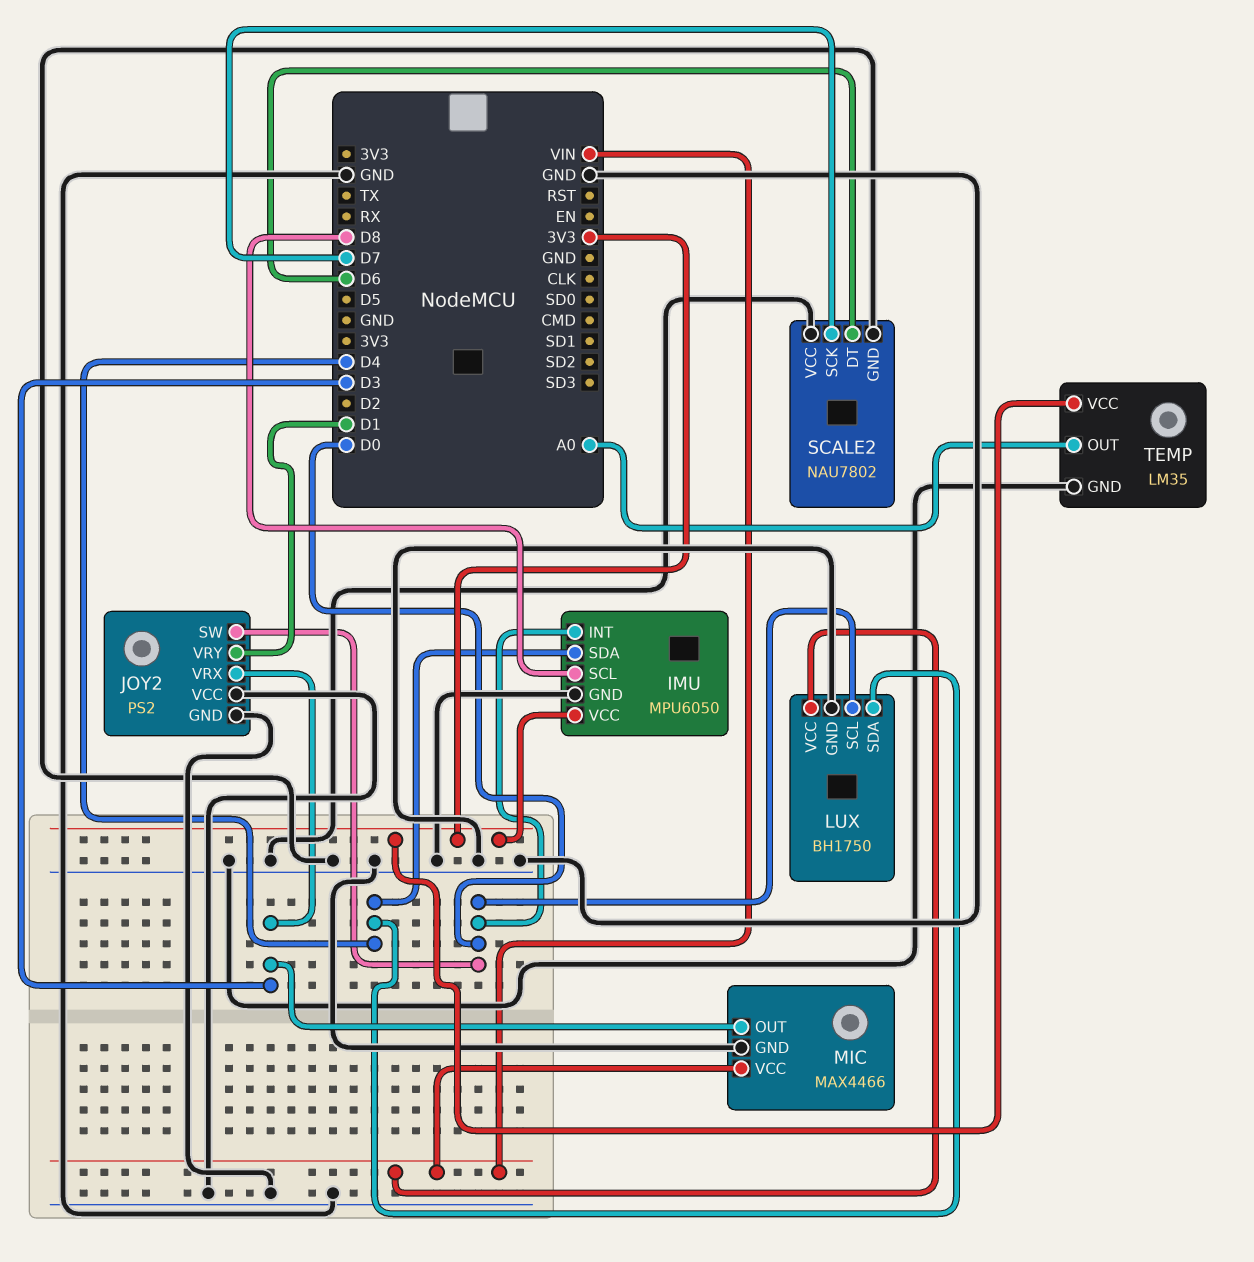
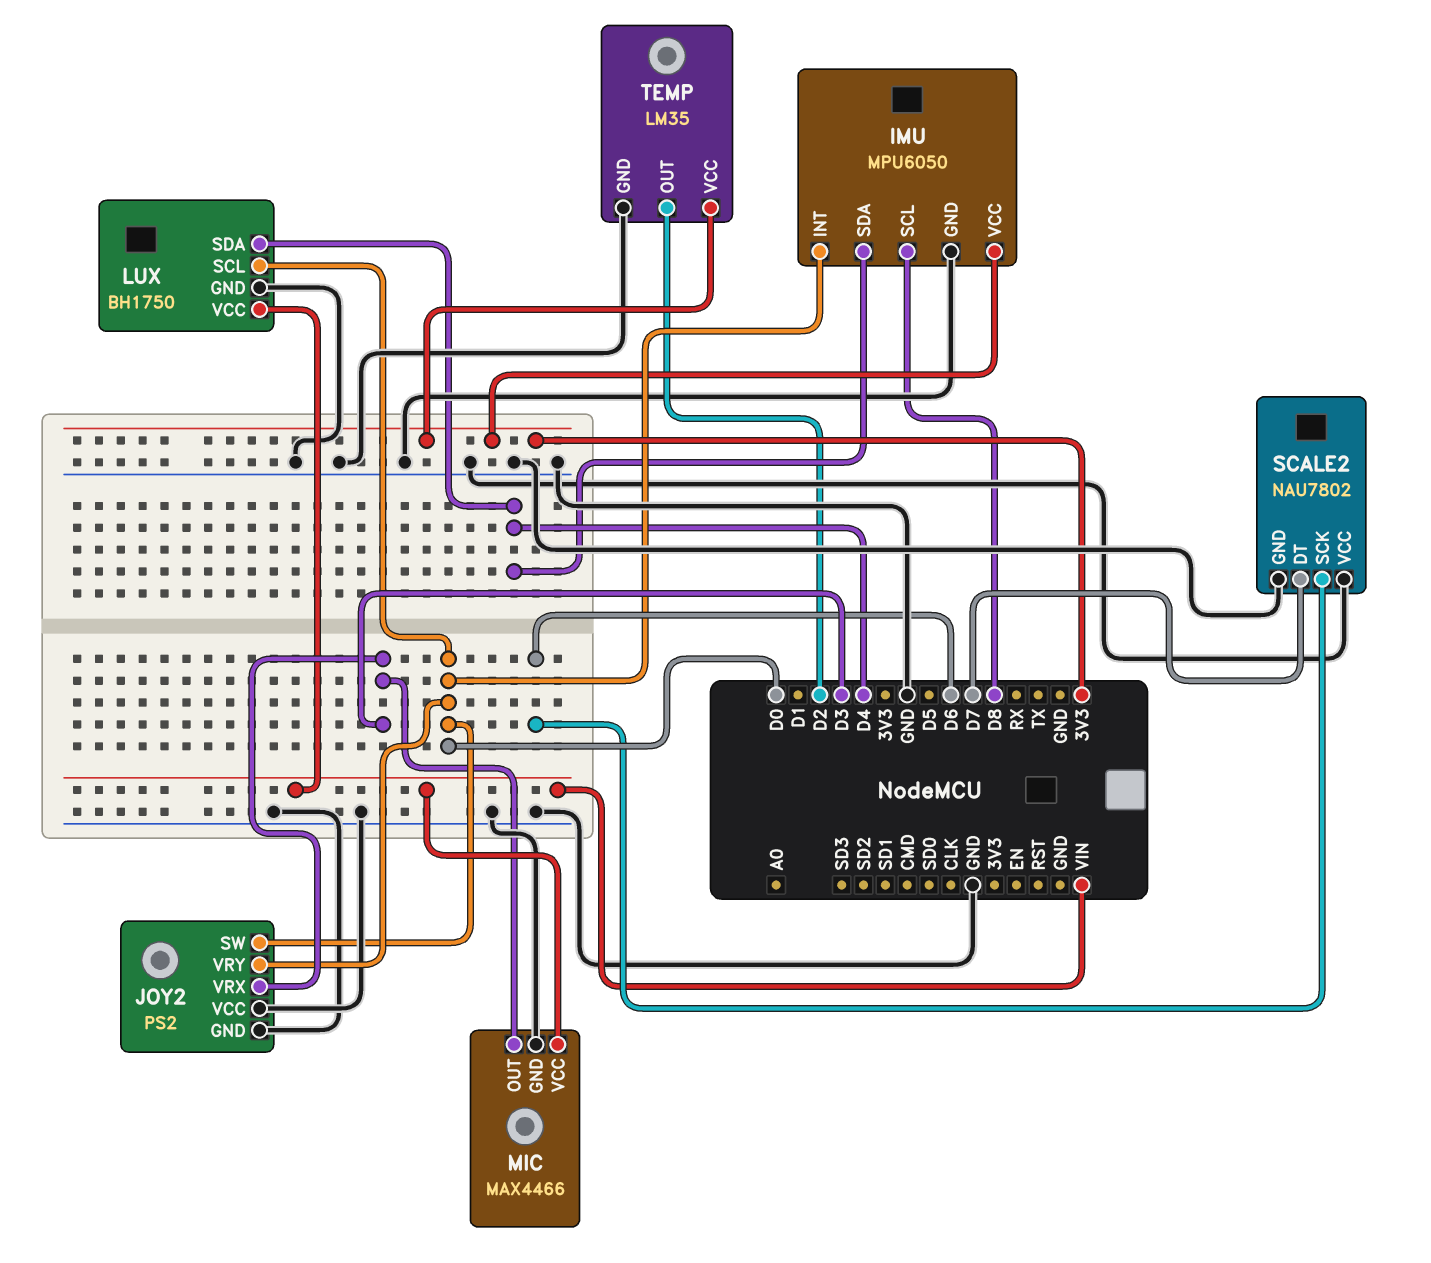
JOY2 pin VRY: D1 -> D0
SCALE2 pin DT: D6 -> D7
SCALE2 pin SCK: D7 -> D6
TEMP pin OUT: A0 -> D2

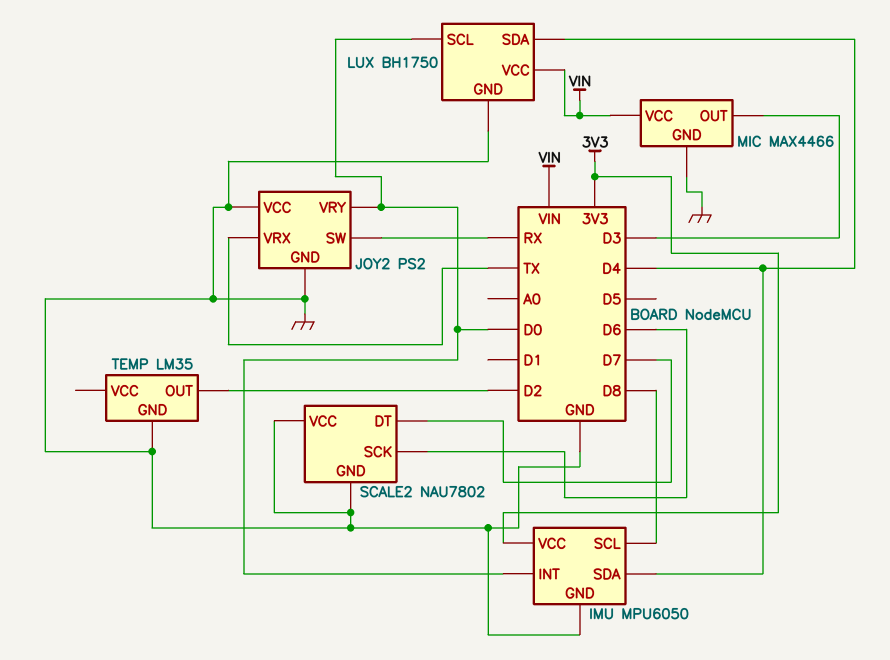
JOY2 pin SW: D0 -> RX
JOY2 pin VRX: D3 -> TX
TEMP pin VCC: 3V3 -> none

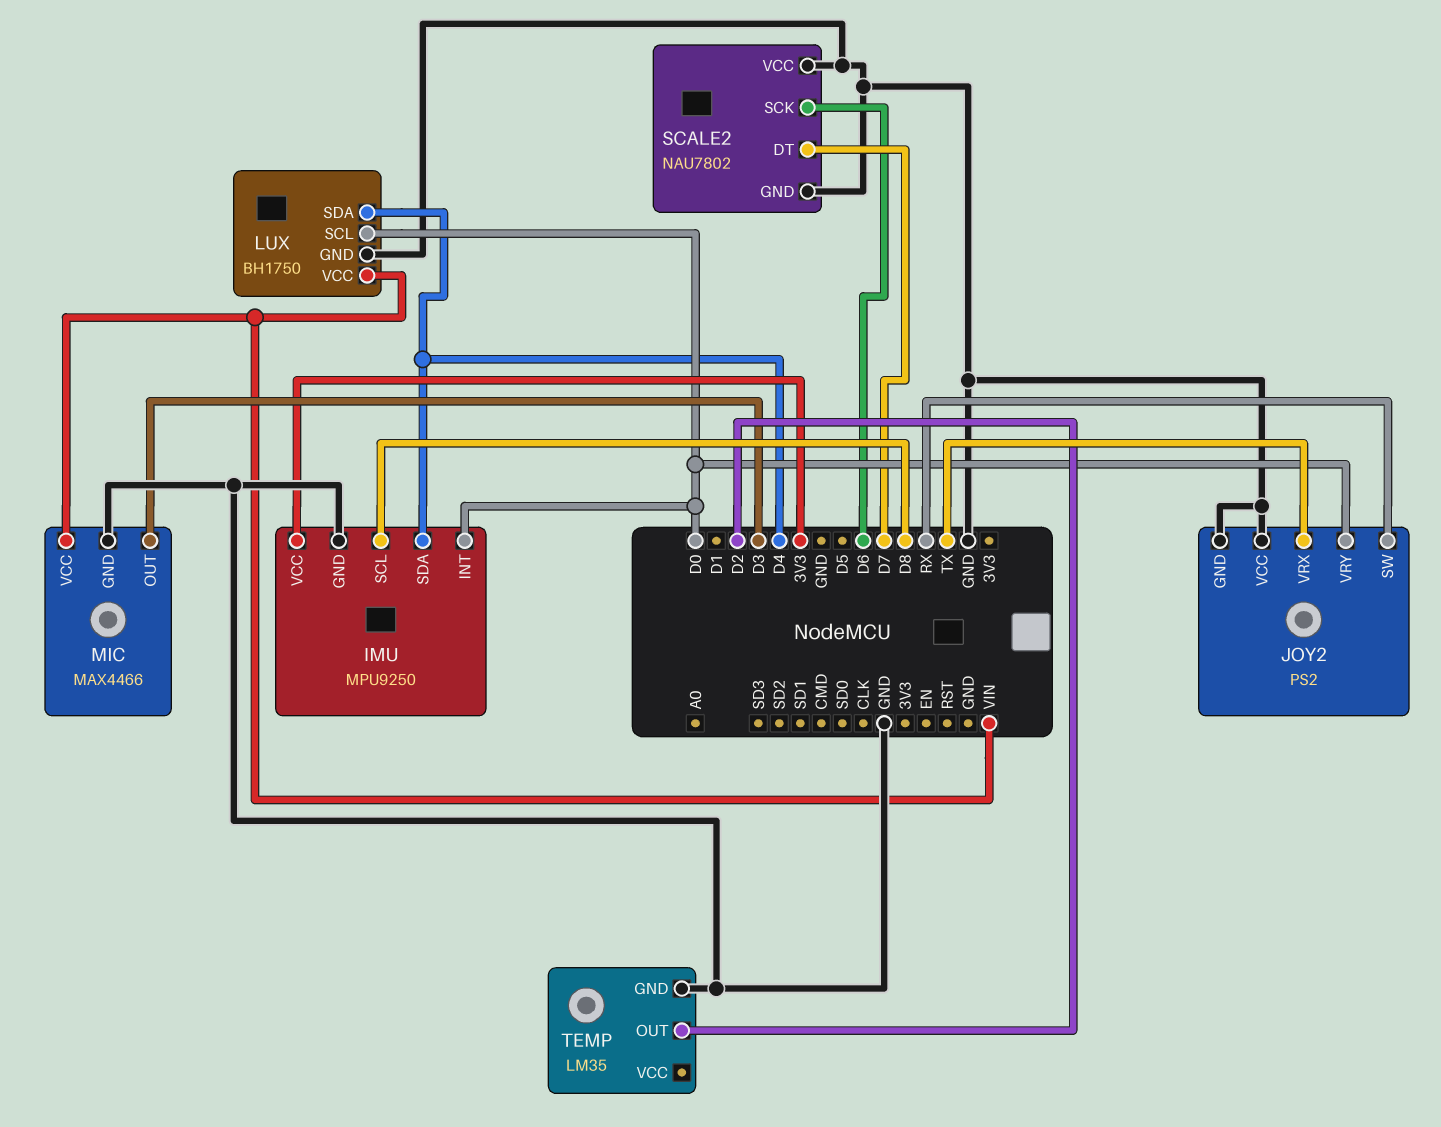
IMU: MPU6050 -> MPU9250

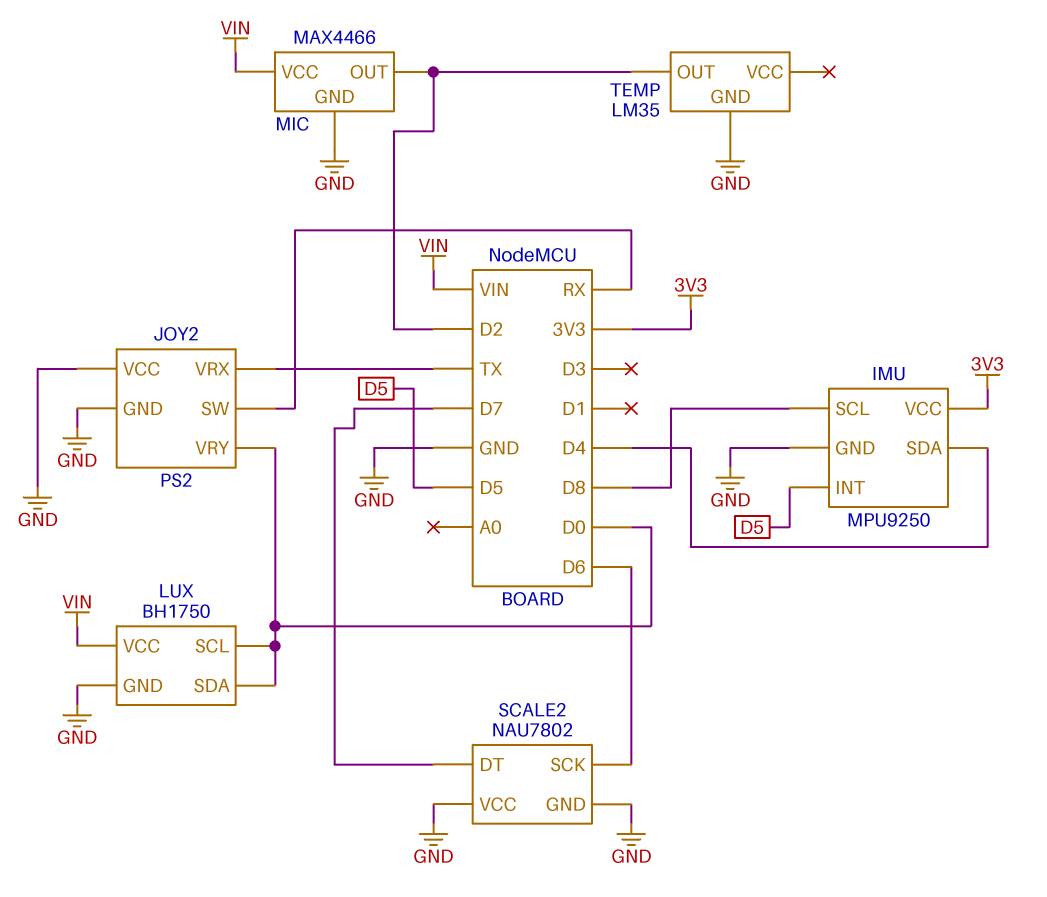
IMU pin INT: D0 -> D5
LUX pin SDA: D4 -> D0
MIC pin OUT: D3 -> D2

